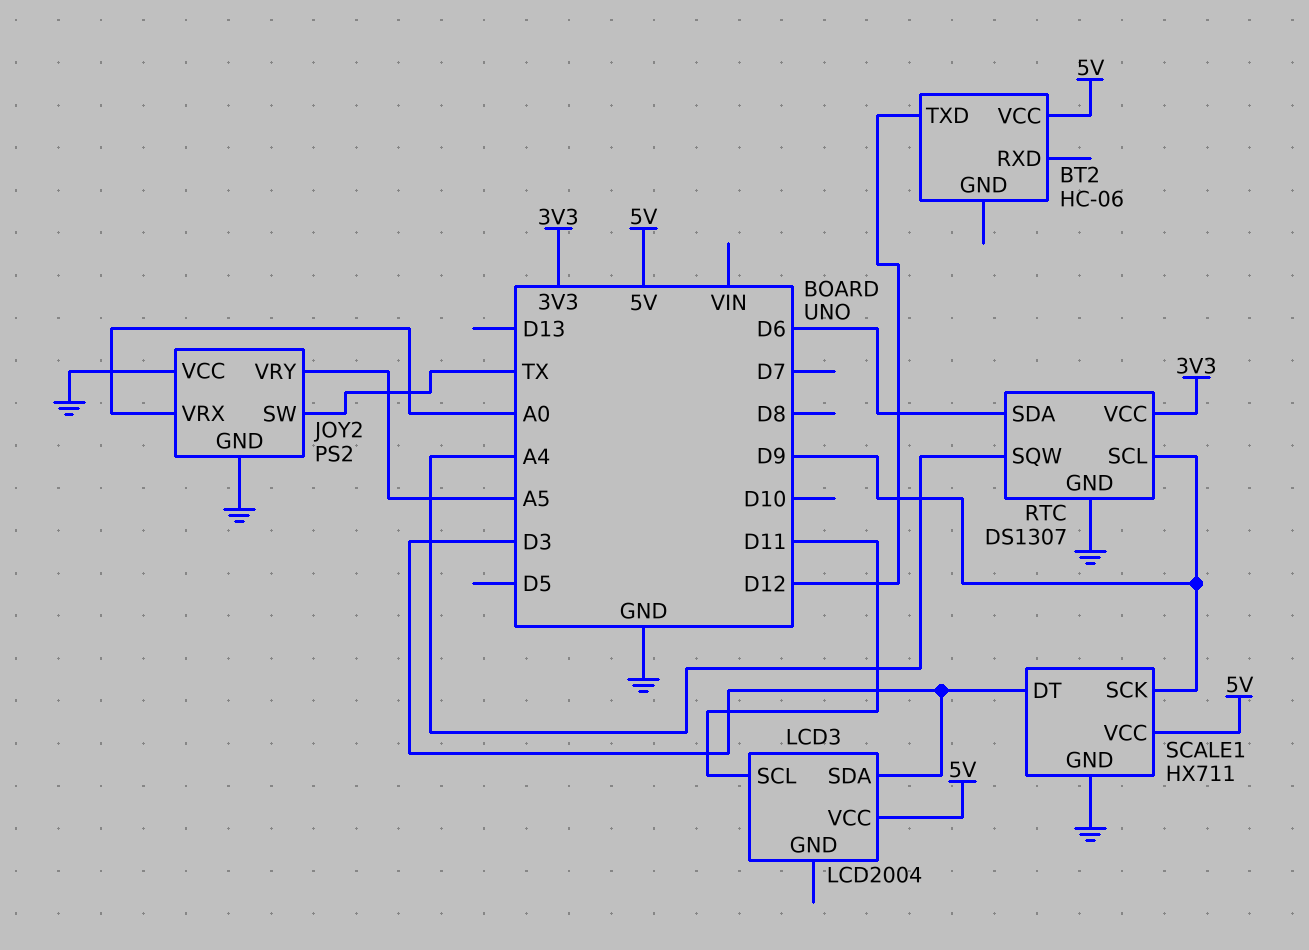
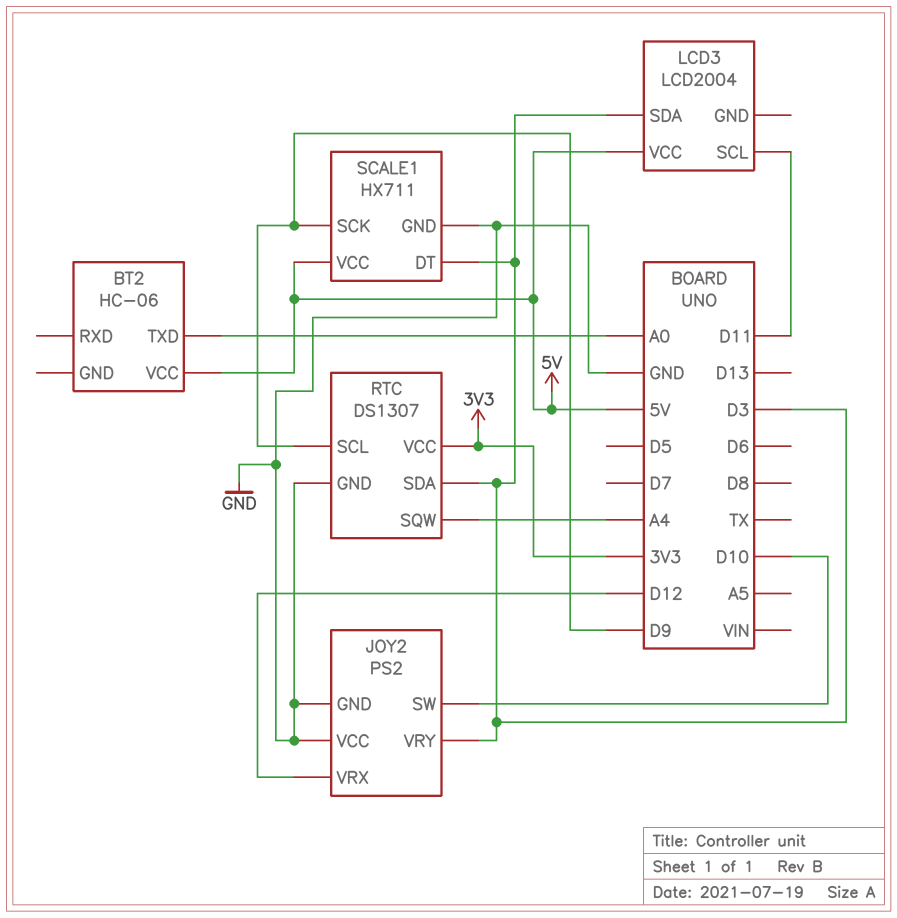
BT2 pin TXD: D12 -> A0
JOY2 pin SW: TX -> D10
JOY2 pin VRX: A0 -> D12
JOY2 pin VRY: A5 -> D3
RTC pin SDA: D6 -> D3

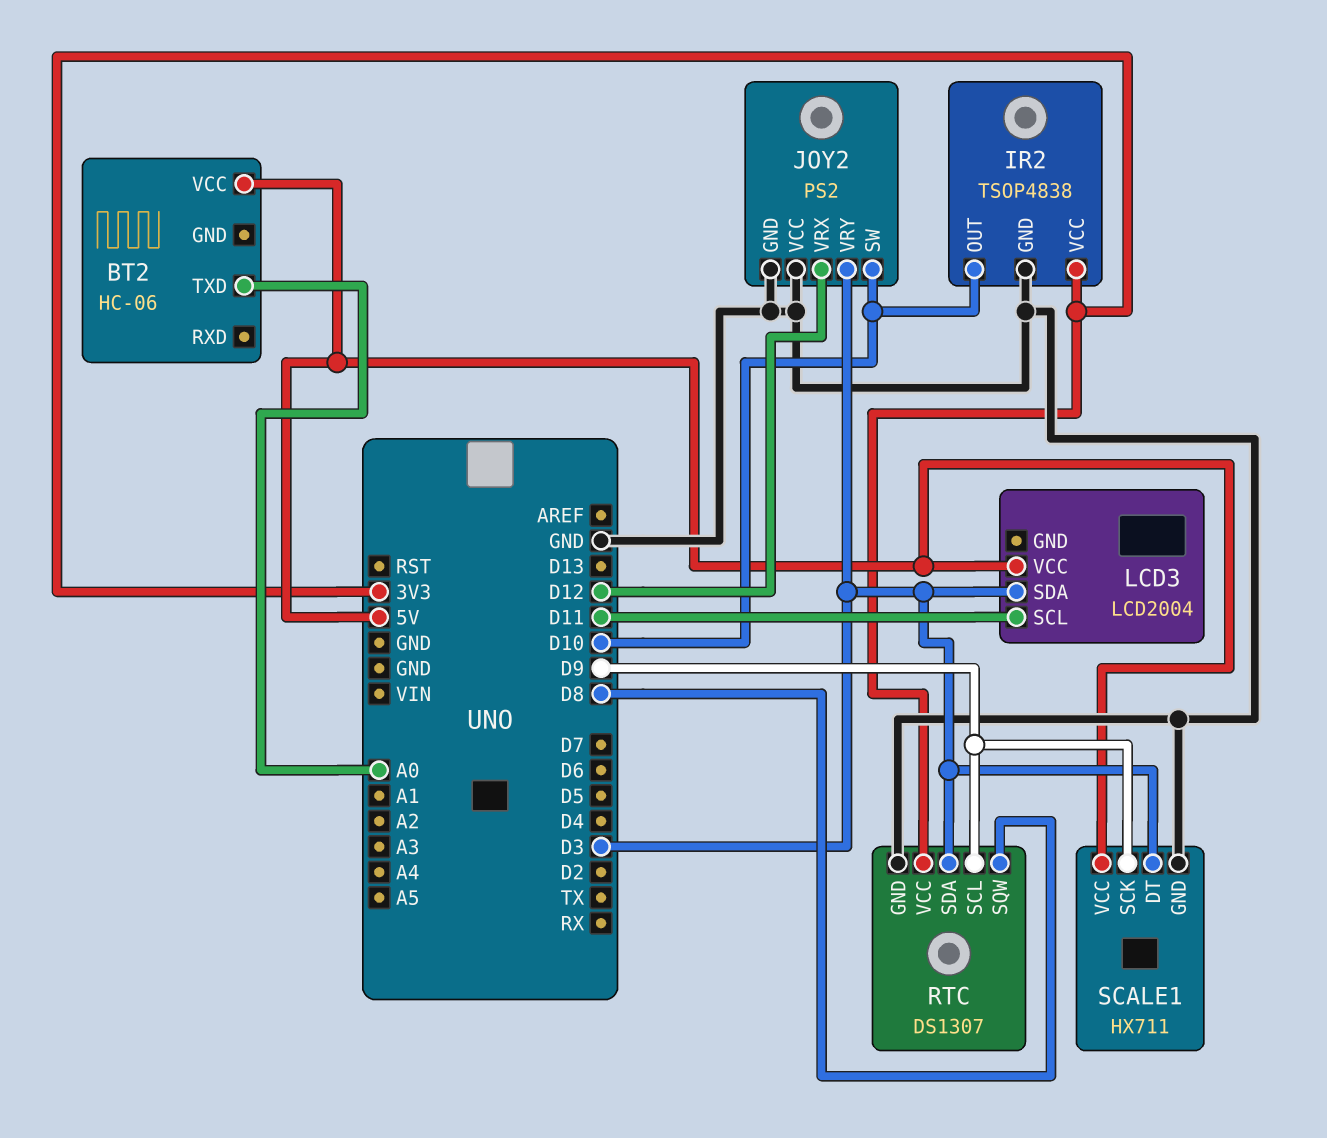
IR2: none -> TSOP4838
IR2 pin GND: none -> GND
IR2 pin OUT: none -> D10
IR2 pin VCC: none -> 3V3
RTC pin SQW: A4 -> D8

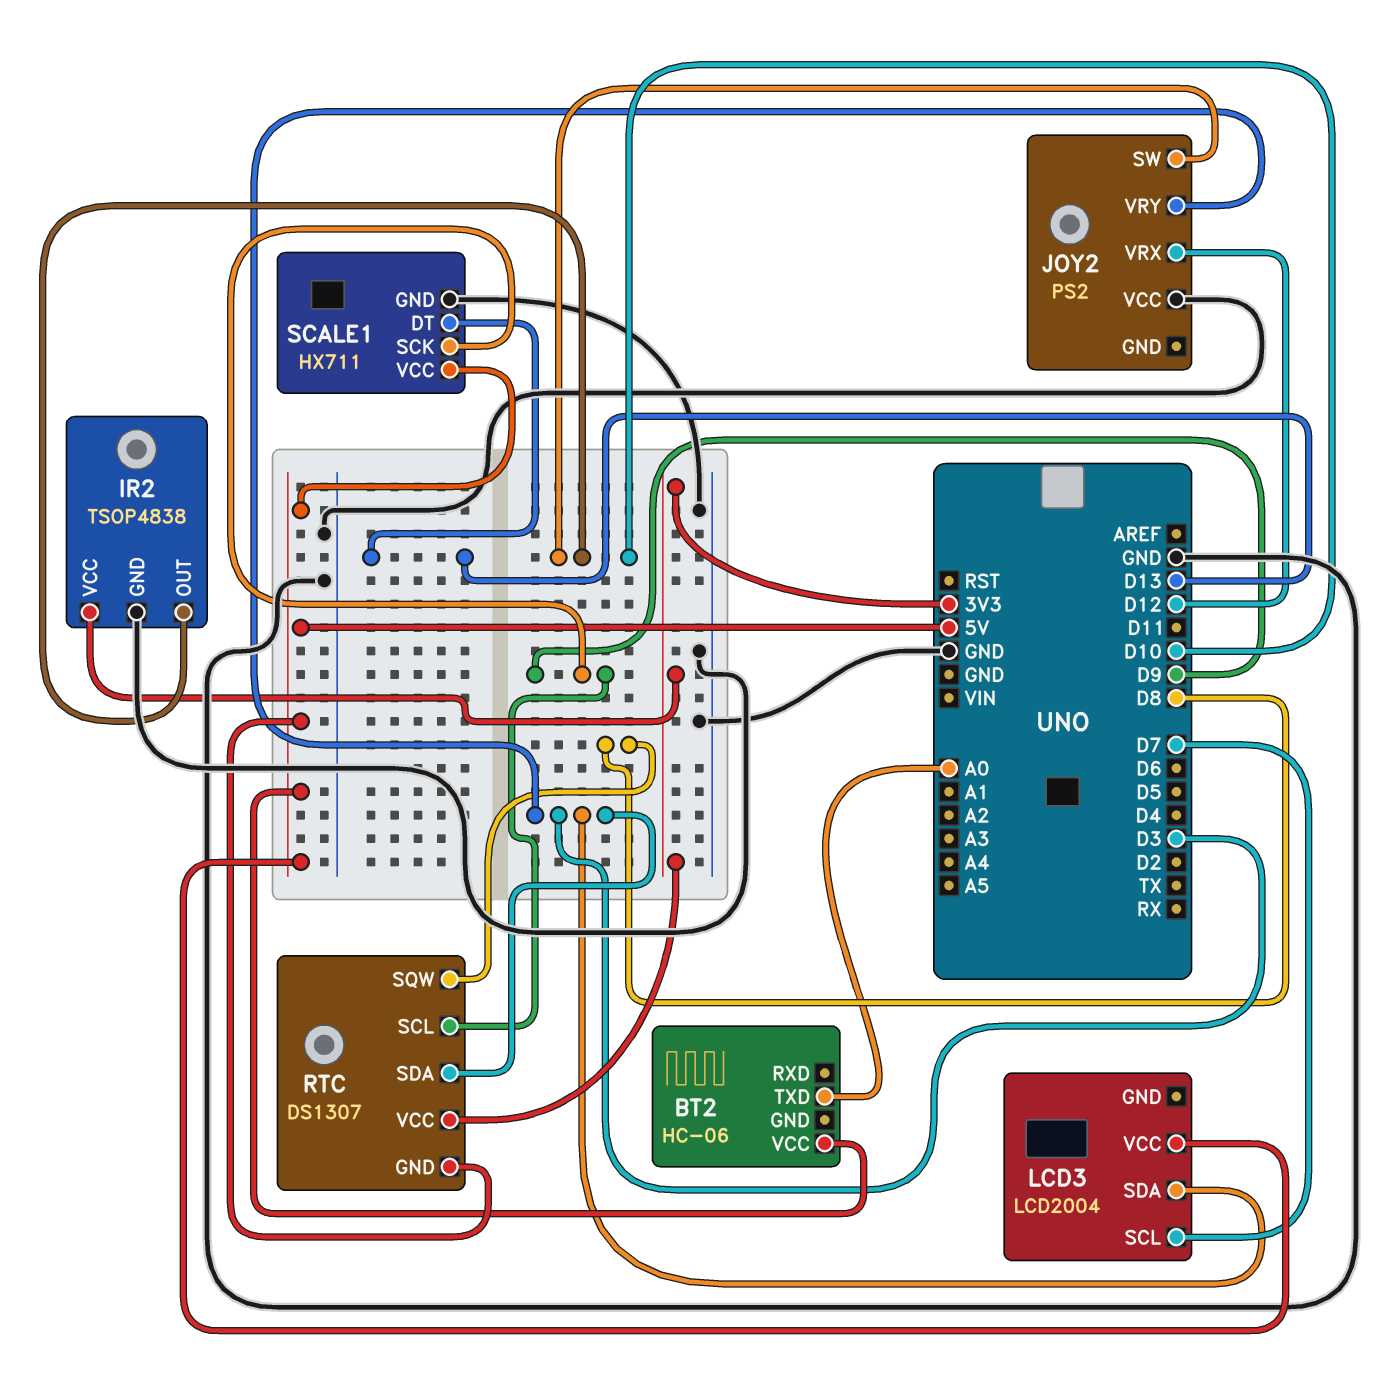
JOY2 pin GND: GND -> none
LCD3 pin SCL: D11 -> D7
RTC pin GND: GND -> 5V
SCALE1 pin DT: D3 -> D13

